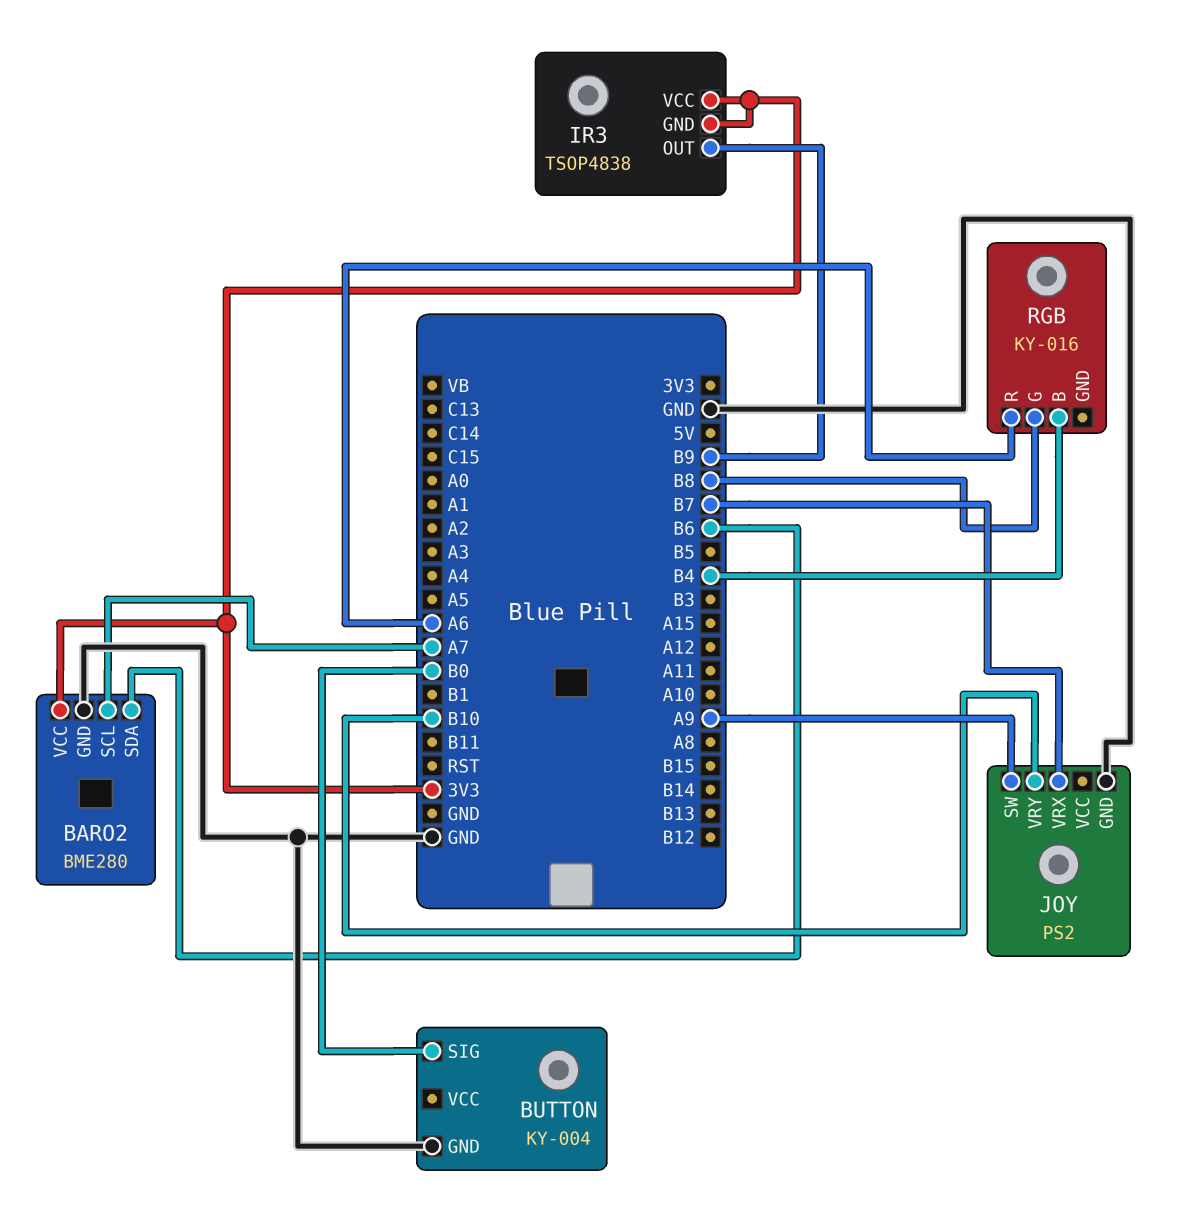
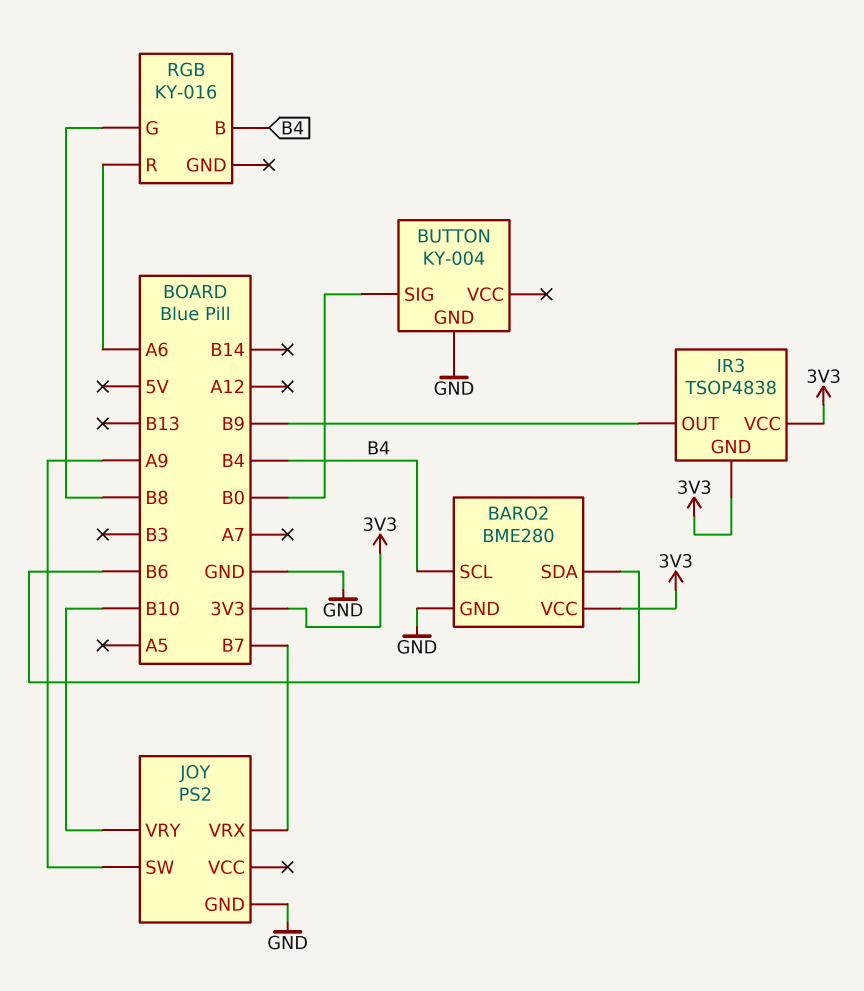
BARO2 pin SCL: A7 -> B4

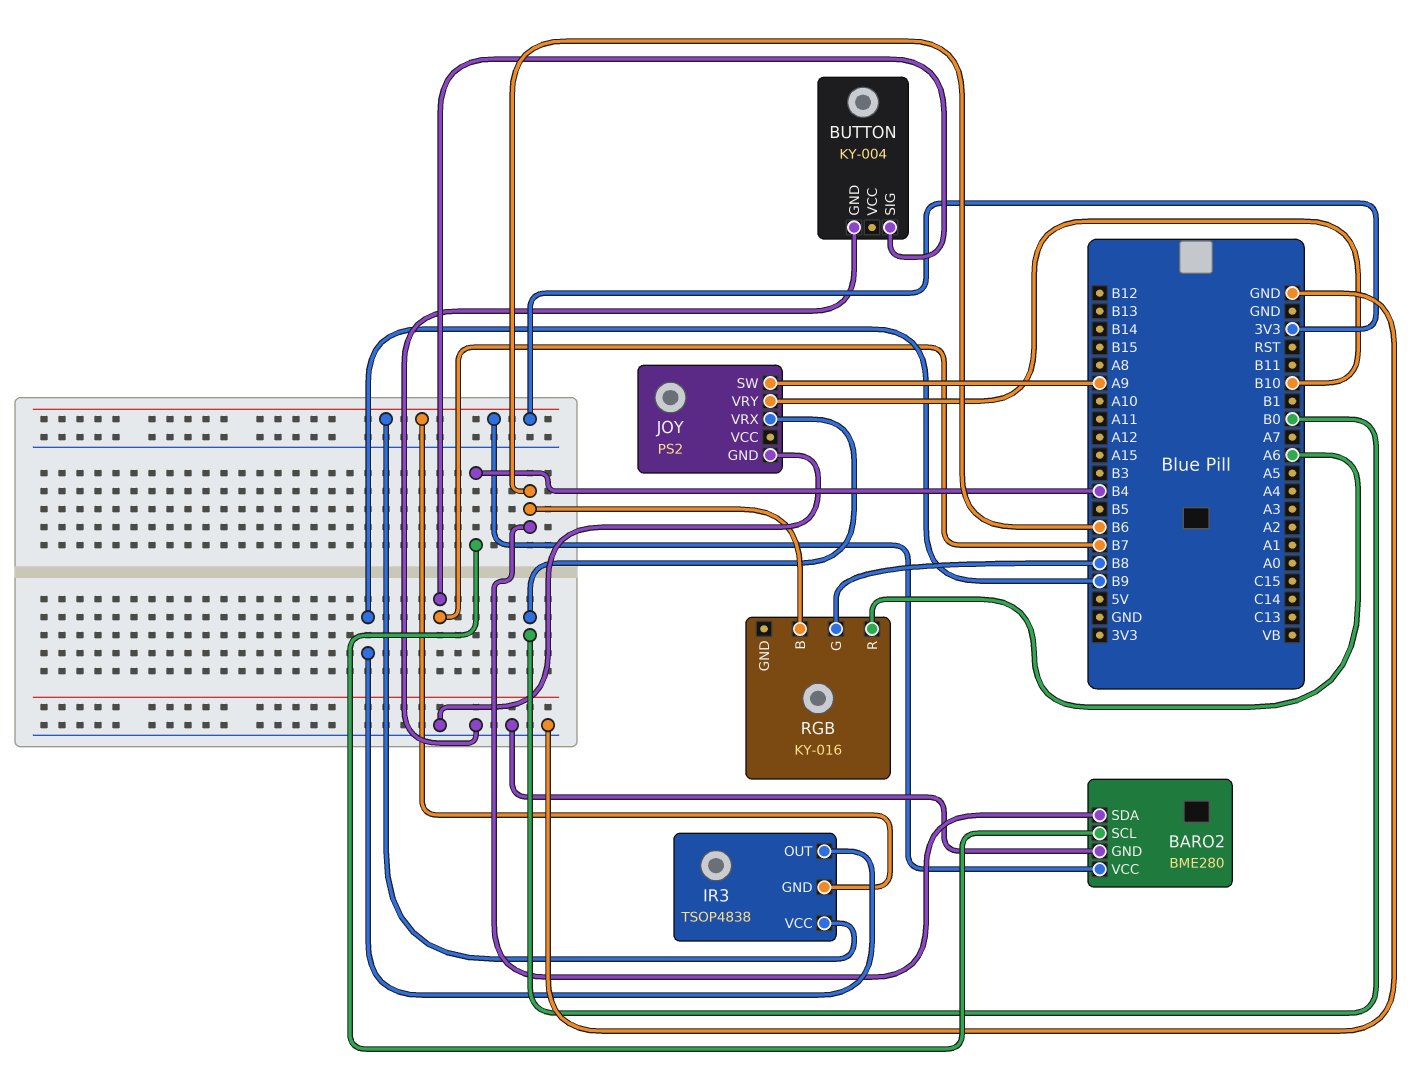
BUTTON pin SIG: B0 -> B7
JOY pin VRX: B7 -> B0
RGB pin B: B4 -> B6

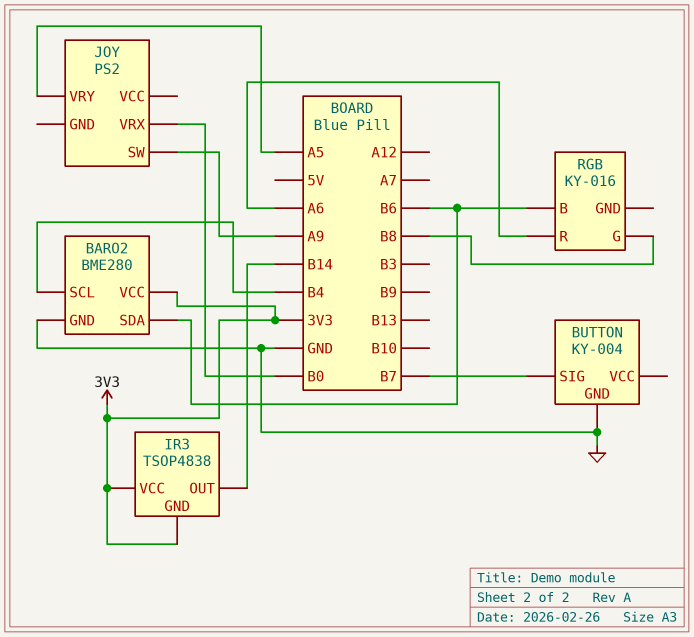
IR3 pin OUT: B9 -> B14
JOY pin GND: GND -> none
JOY pin VRY: B10 -> A5

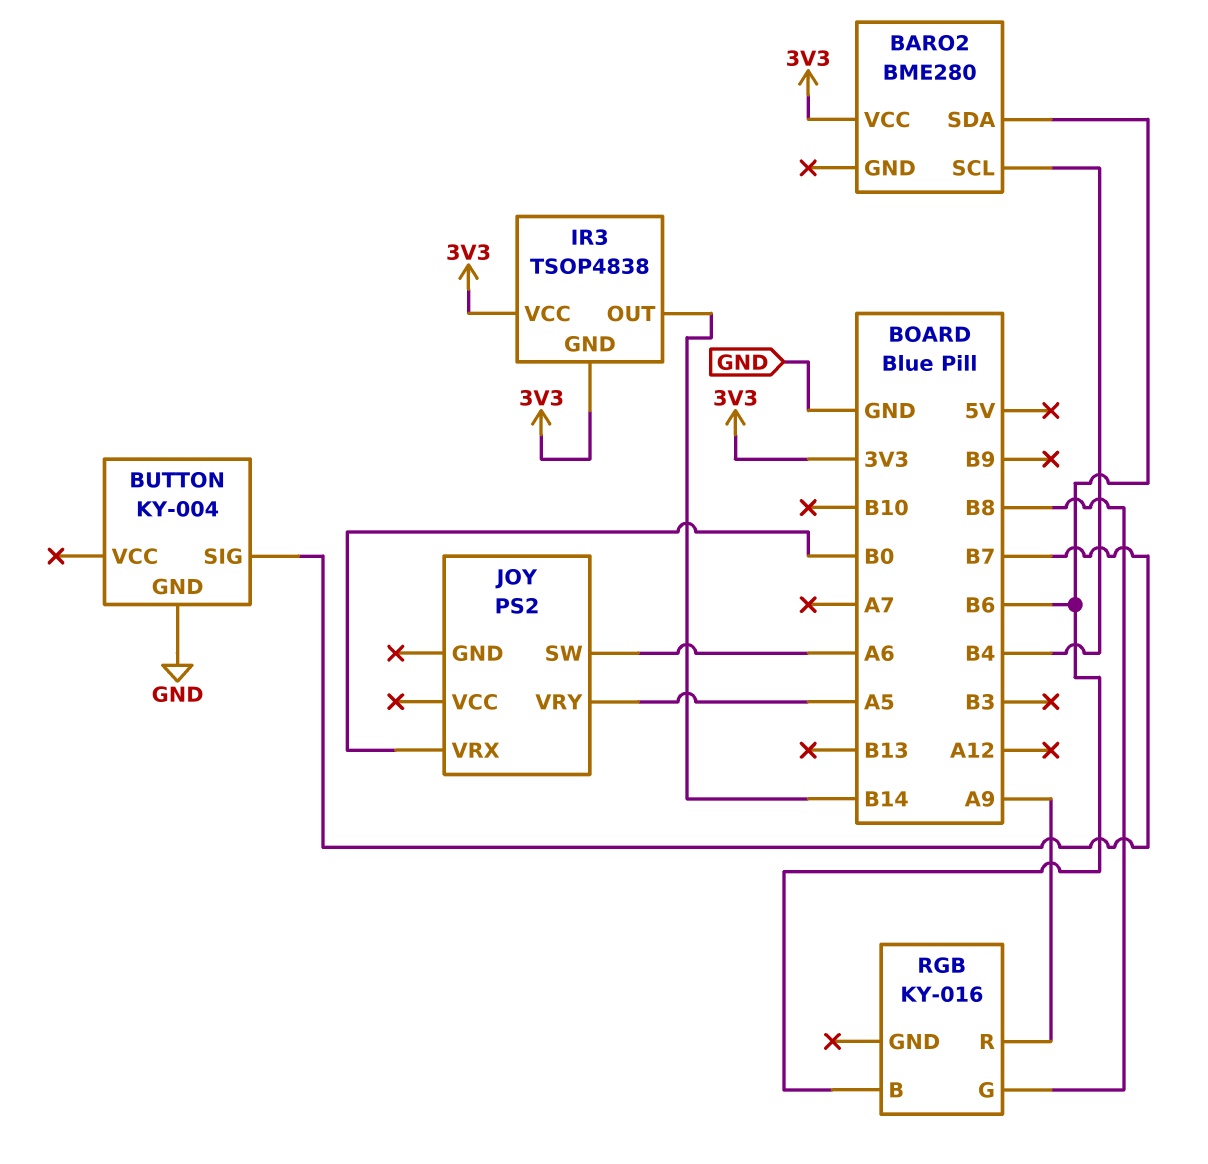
BARO2 pin GND: GND -> none
JOY pin SW: A9 -> A6
RGB pin R: A6 -> A9

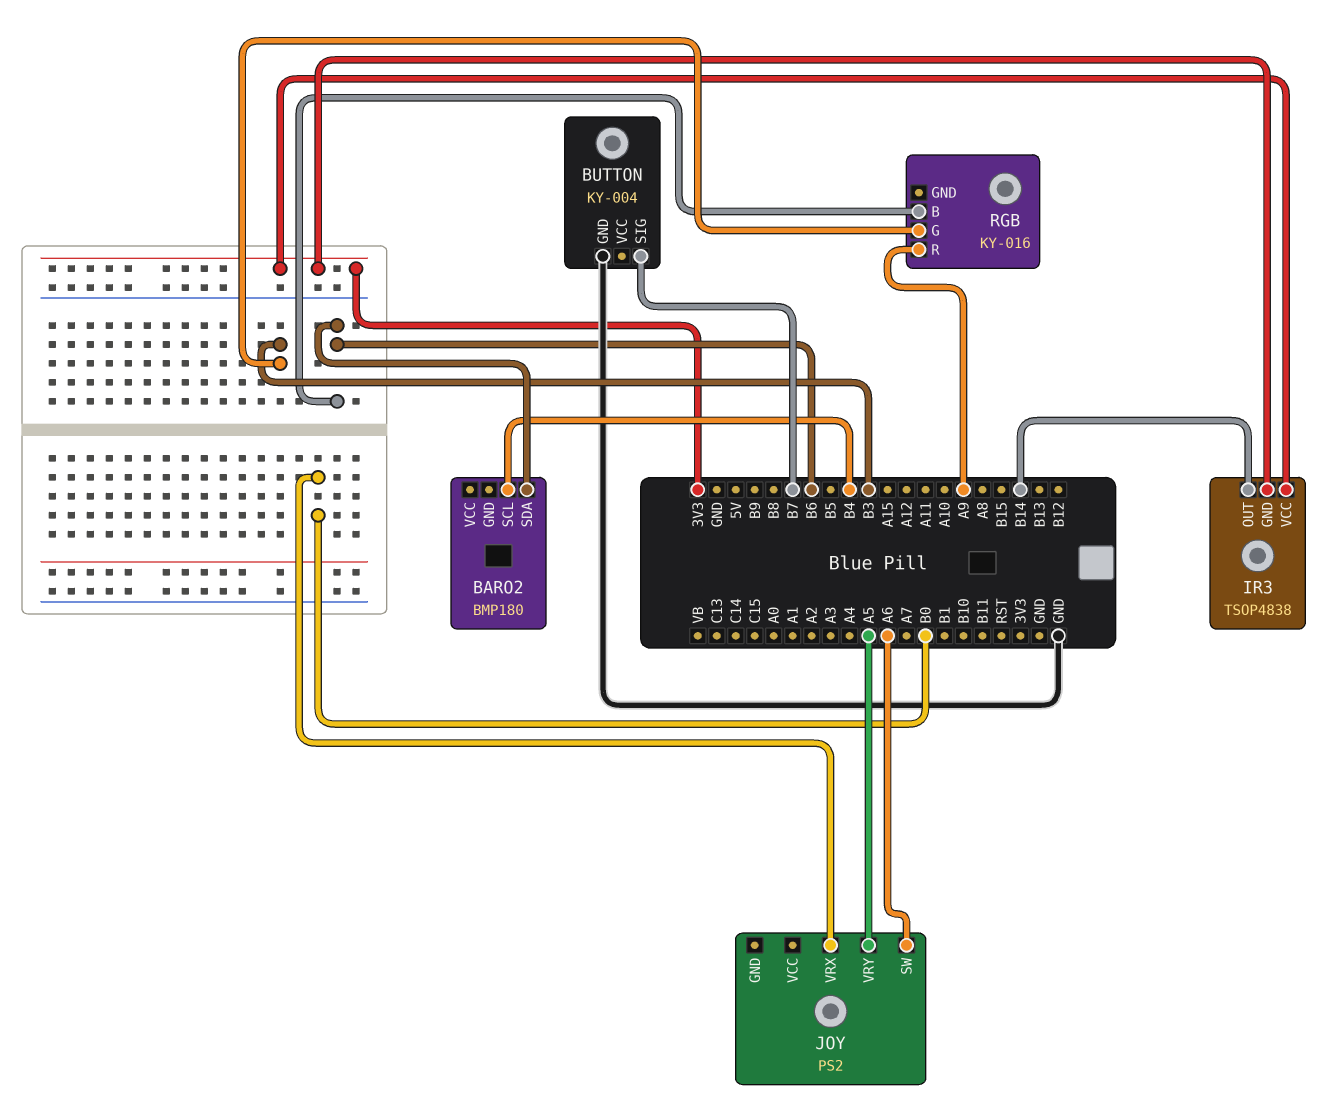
BARO2: BME280 -> BMP180
BARO2 pin VCC: 3V3 -> none
RGB pin G: B8 -> B3

